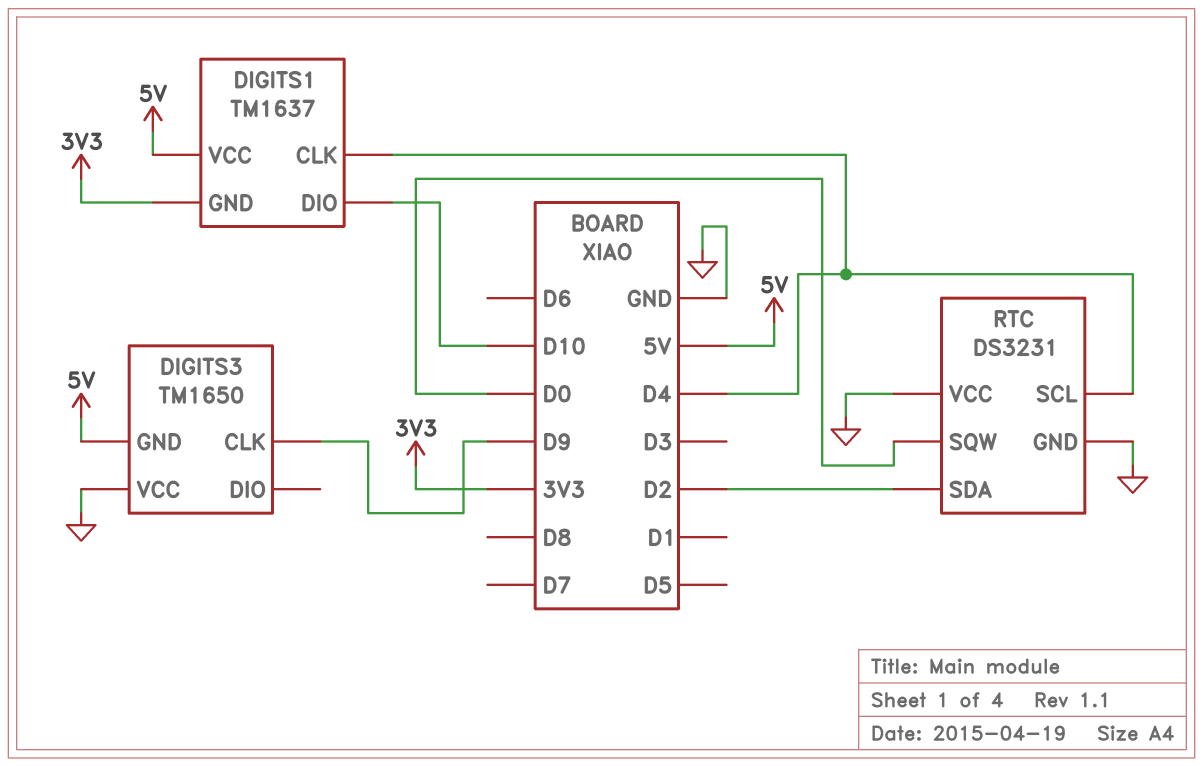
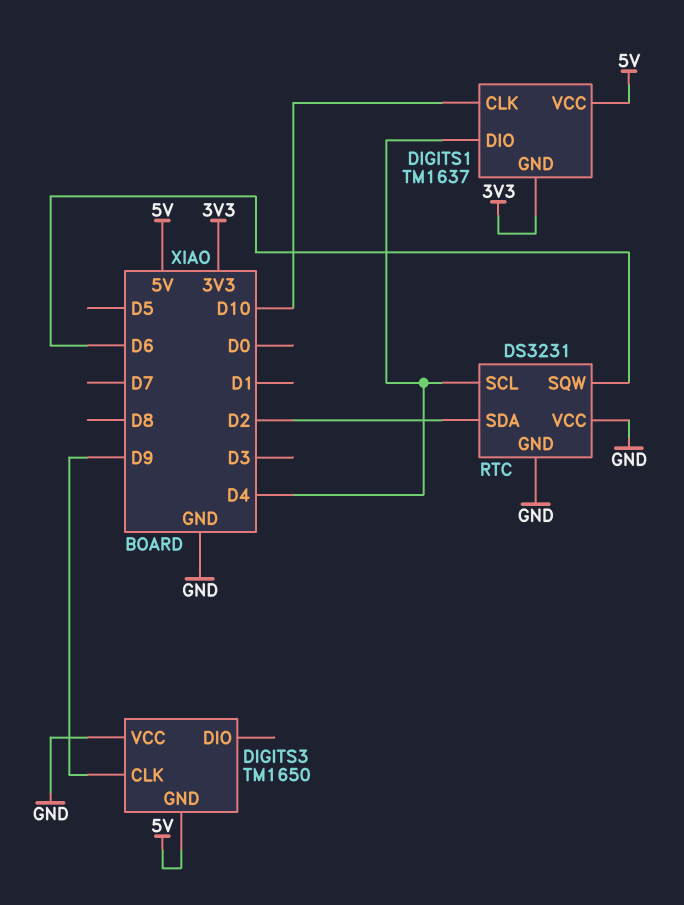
DIGITS1 pin CLK: D4 -> D10
DIGITS1 pin DIO: D10 -> D4
RTC pin SQW: D0 -> D6

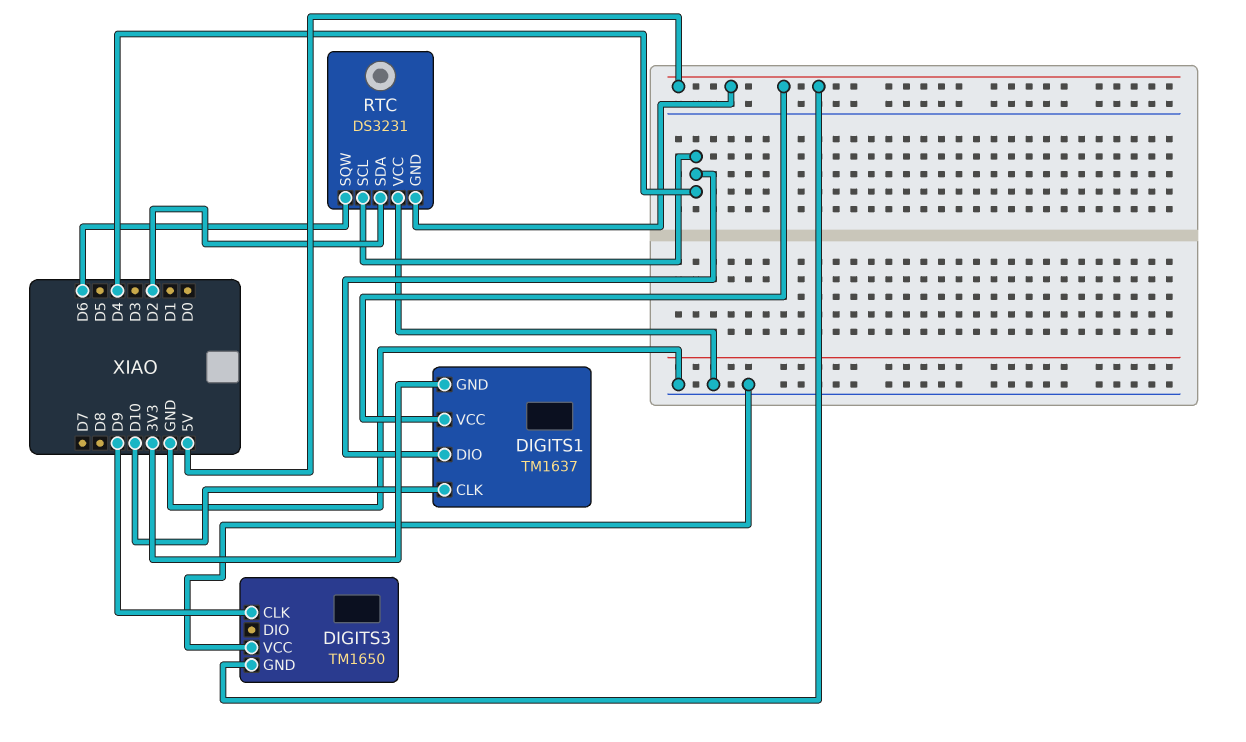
RTC pin GND: GND -> 5V

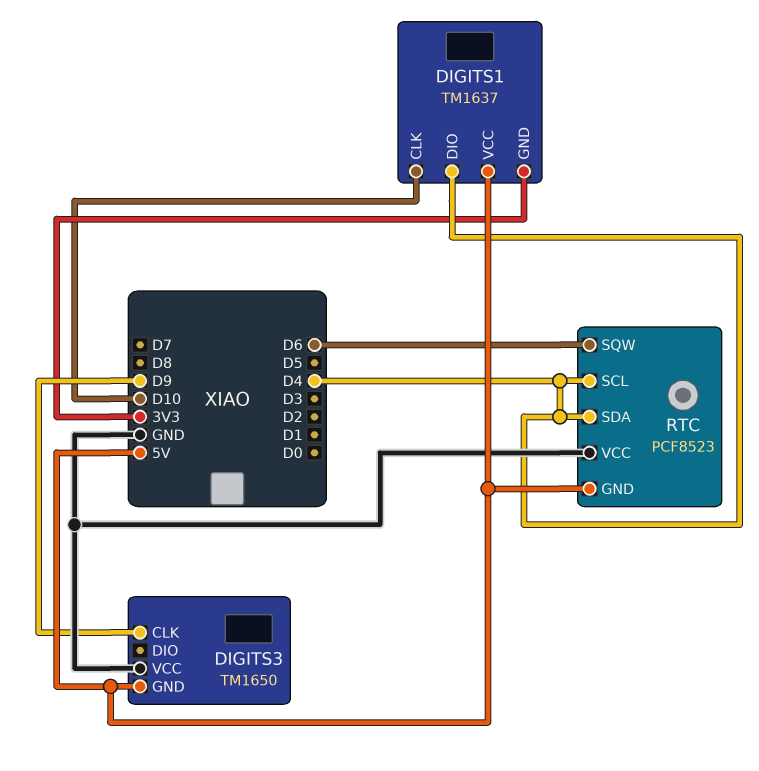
RTC: DS3231 -> PCF8523
RTC pin SDA: D2 -> D4

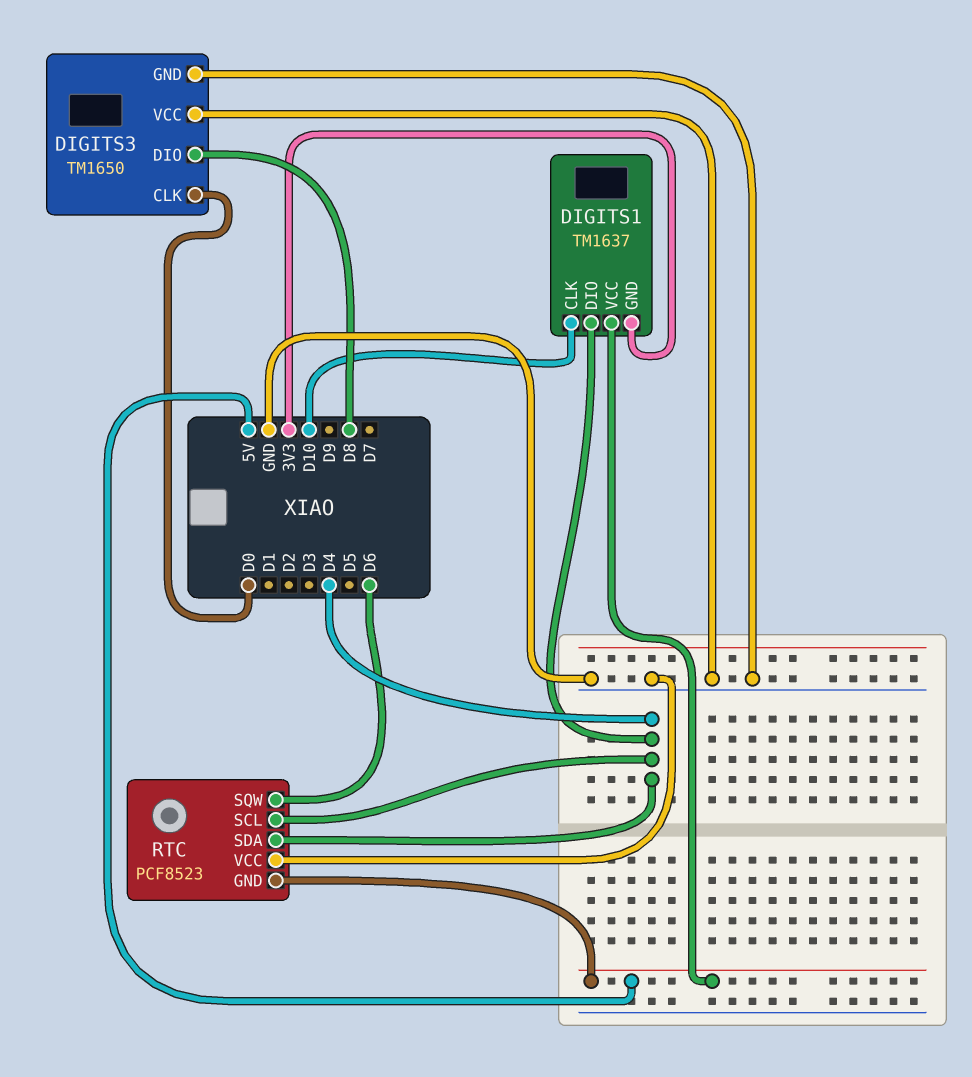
DIGITS3 pin CLK: D9 -> D0
DIGITS3 pin DIO: none -> D8
DIGITS3 pin GND: 5V -> GND

